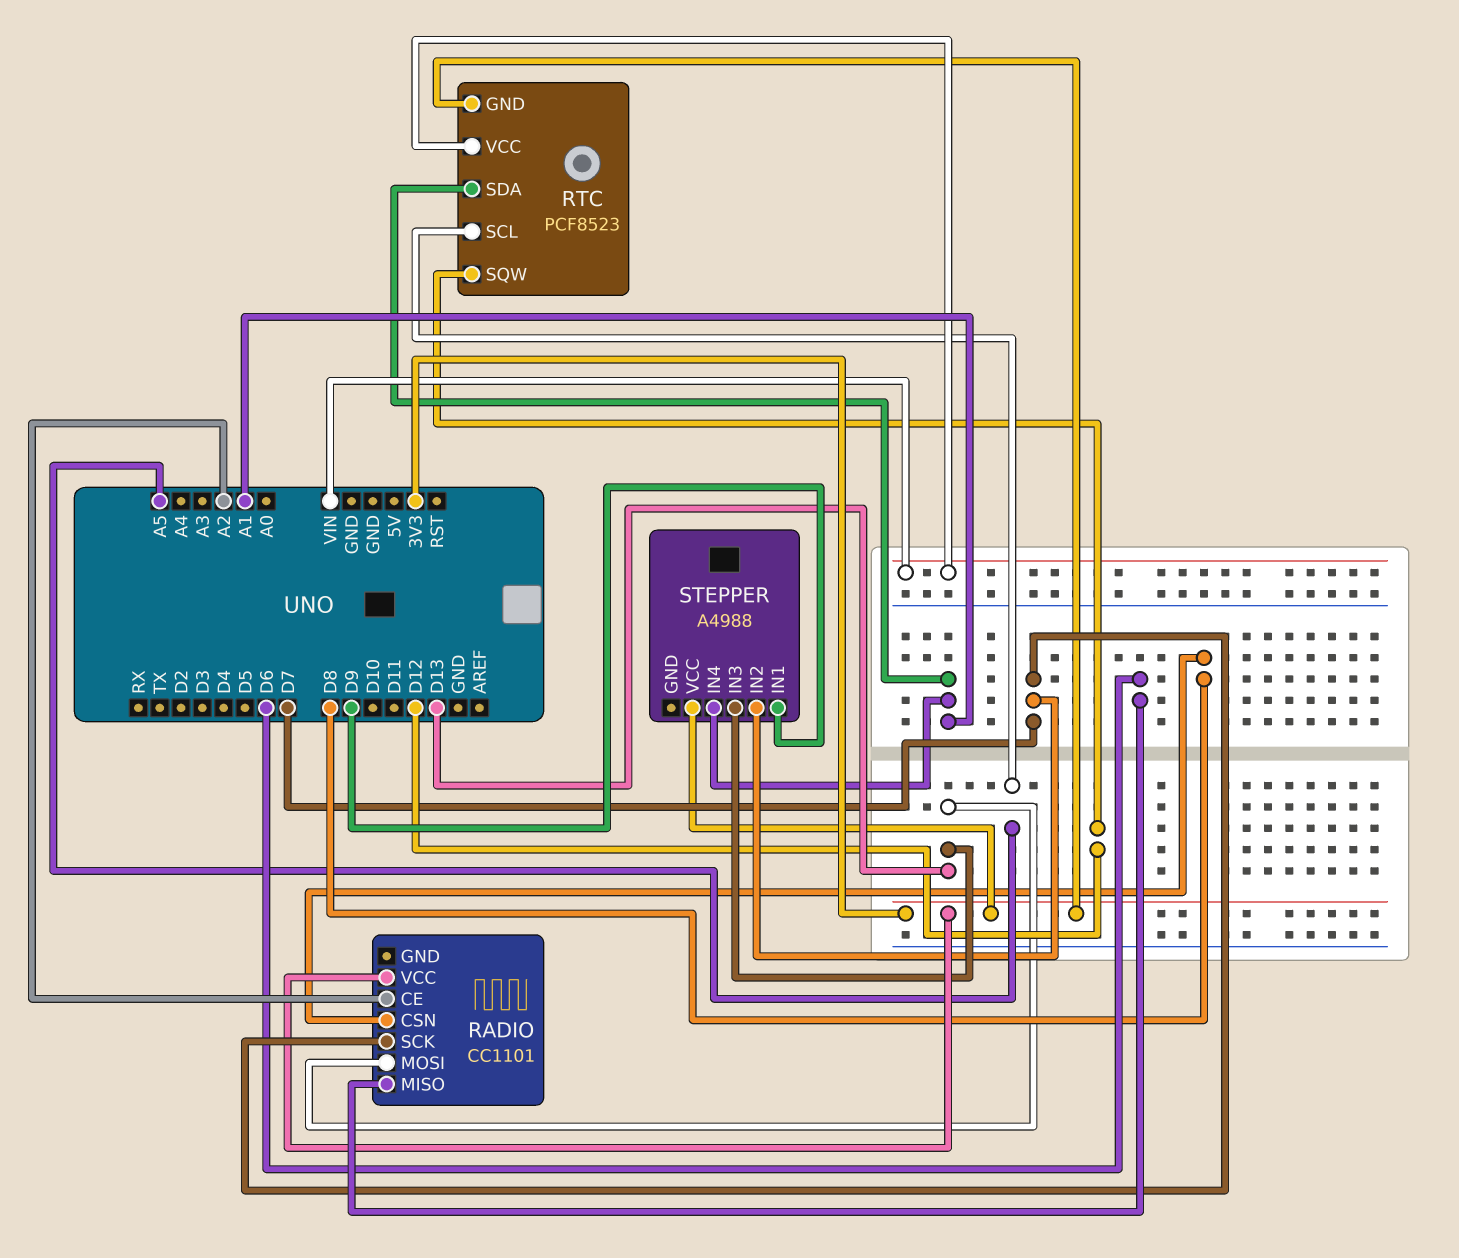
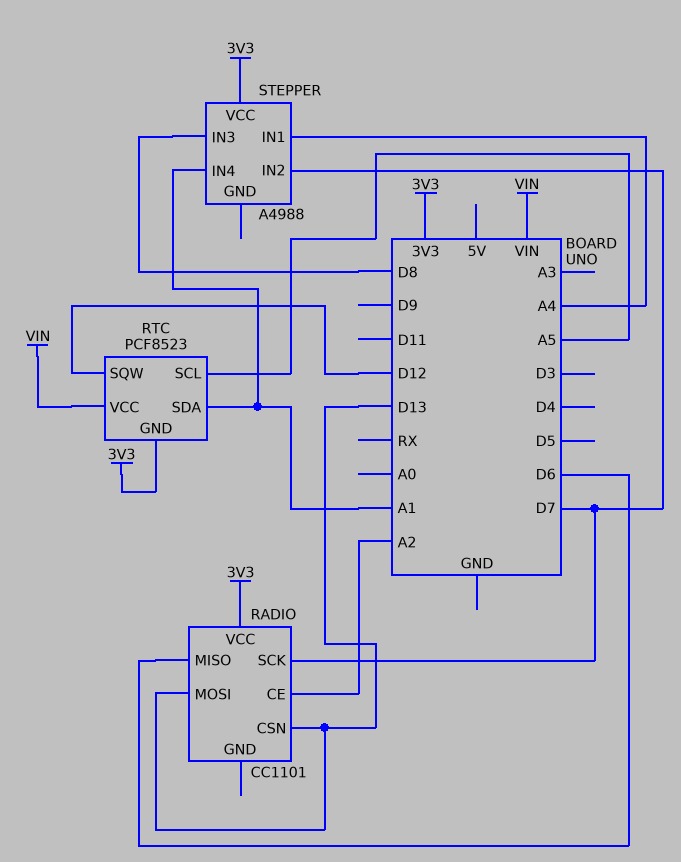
RADIO pin CSN: D8 -> D13
STEPPER pin IN1: D9 -> A4
STEPPER pin IN3: D13 -> D8

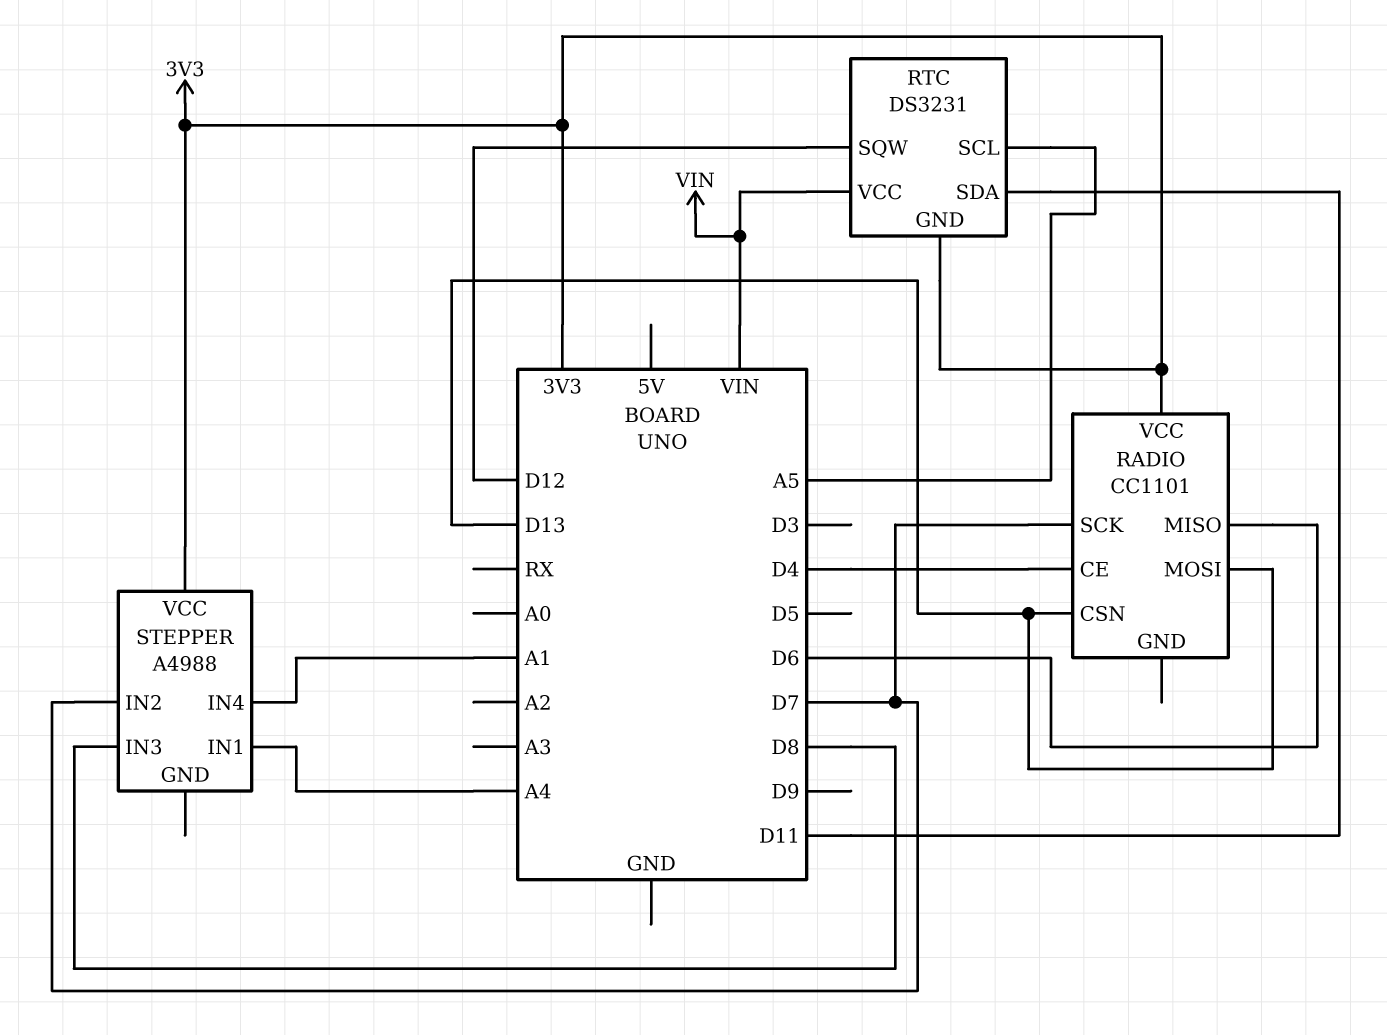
RADIO pin CE: A2 -> D4
RTC: PCF8523 -> DS3231
RTC pin SDA: A1 -> D11

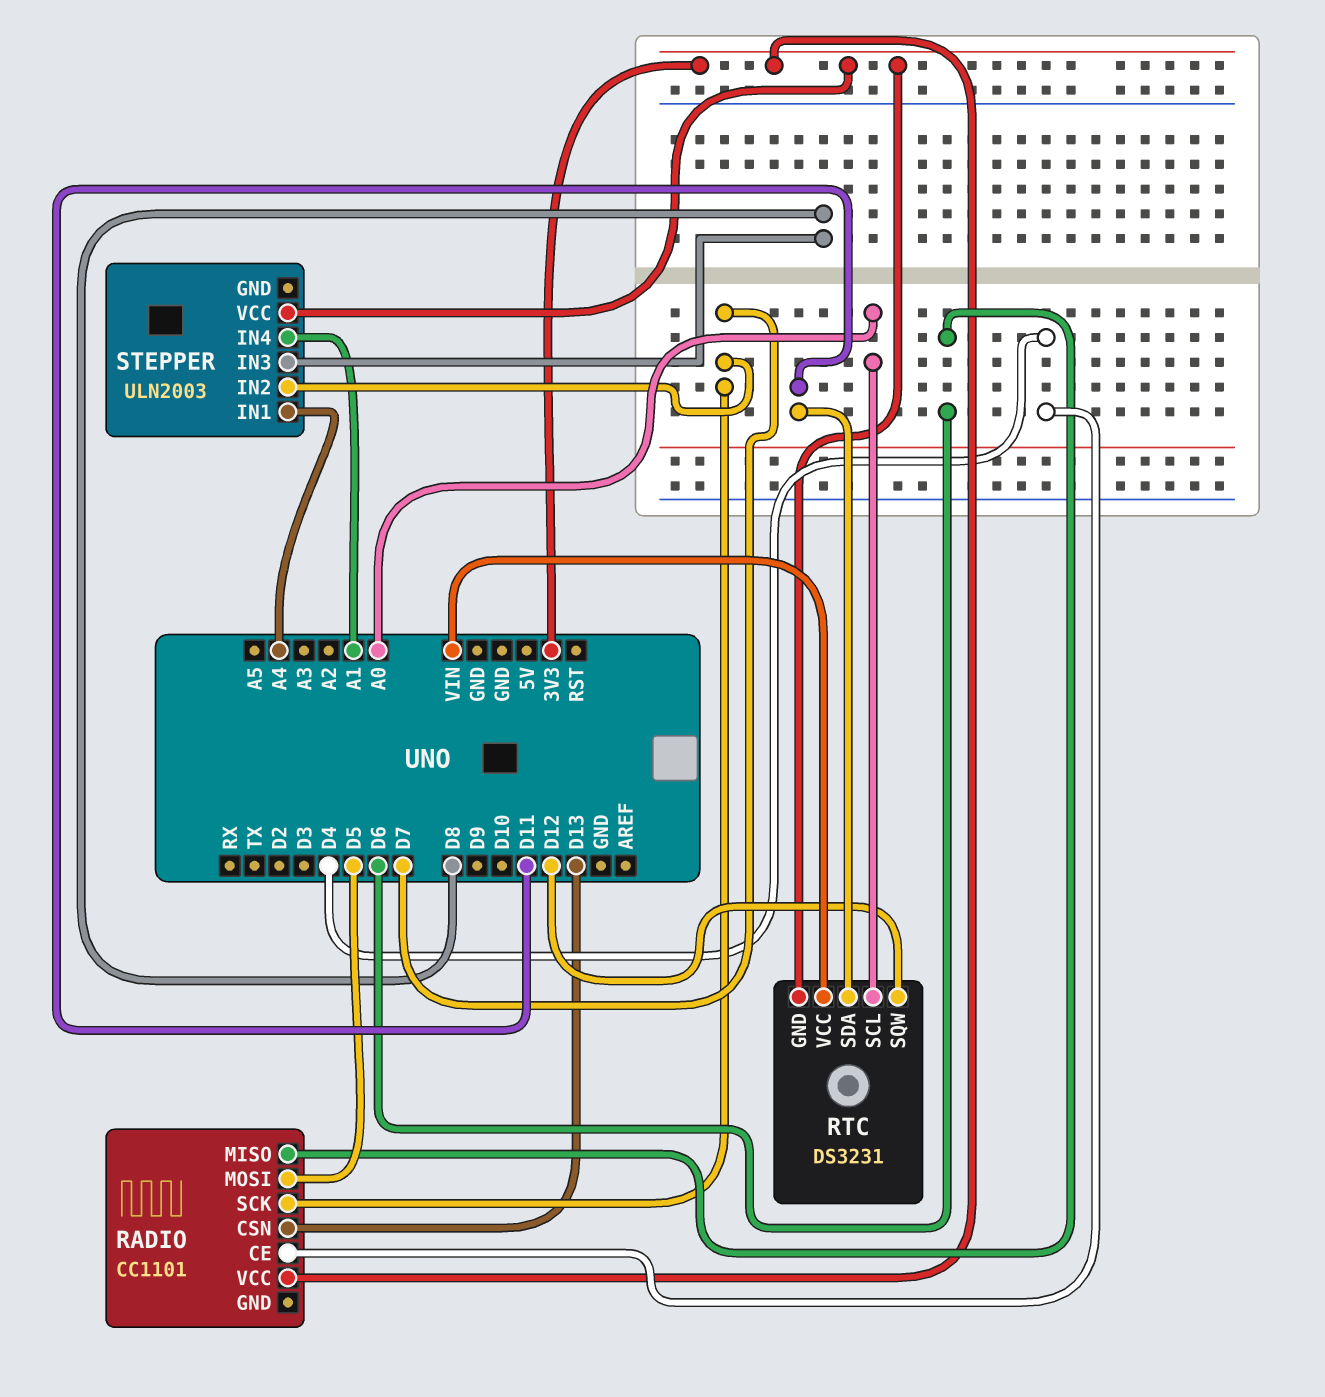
RADIO pin MOSI: D13 -> D5
RTC pin SCL: A5 -> A0
STEPPER: A4988 -> ULN2003

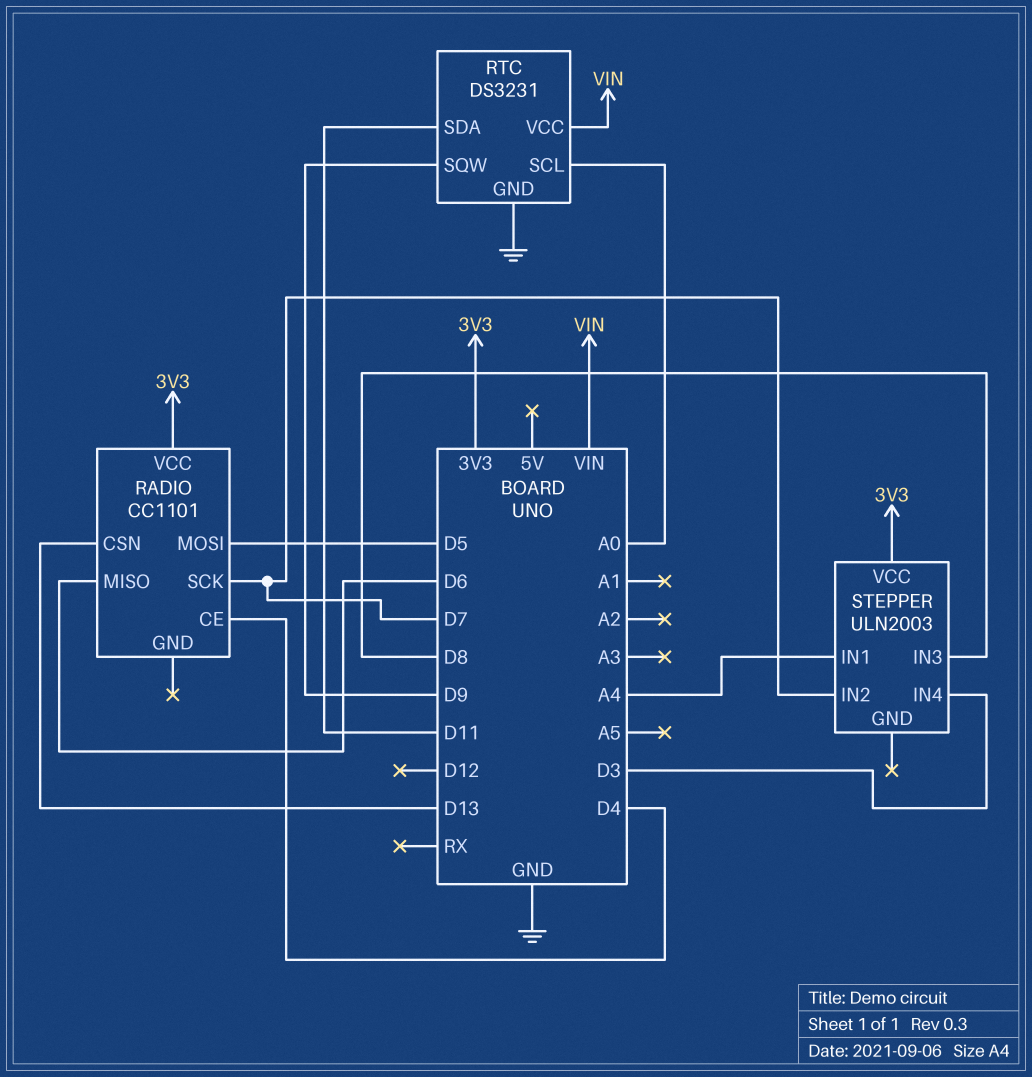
RTC pin GND: 3V3 -> GND
RTC pin SQW: D12 -> D9
STEPPER pin IN4: A1 -> D3

